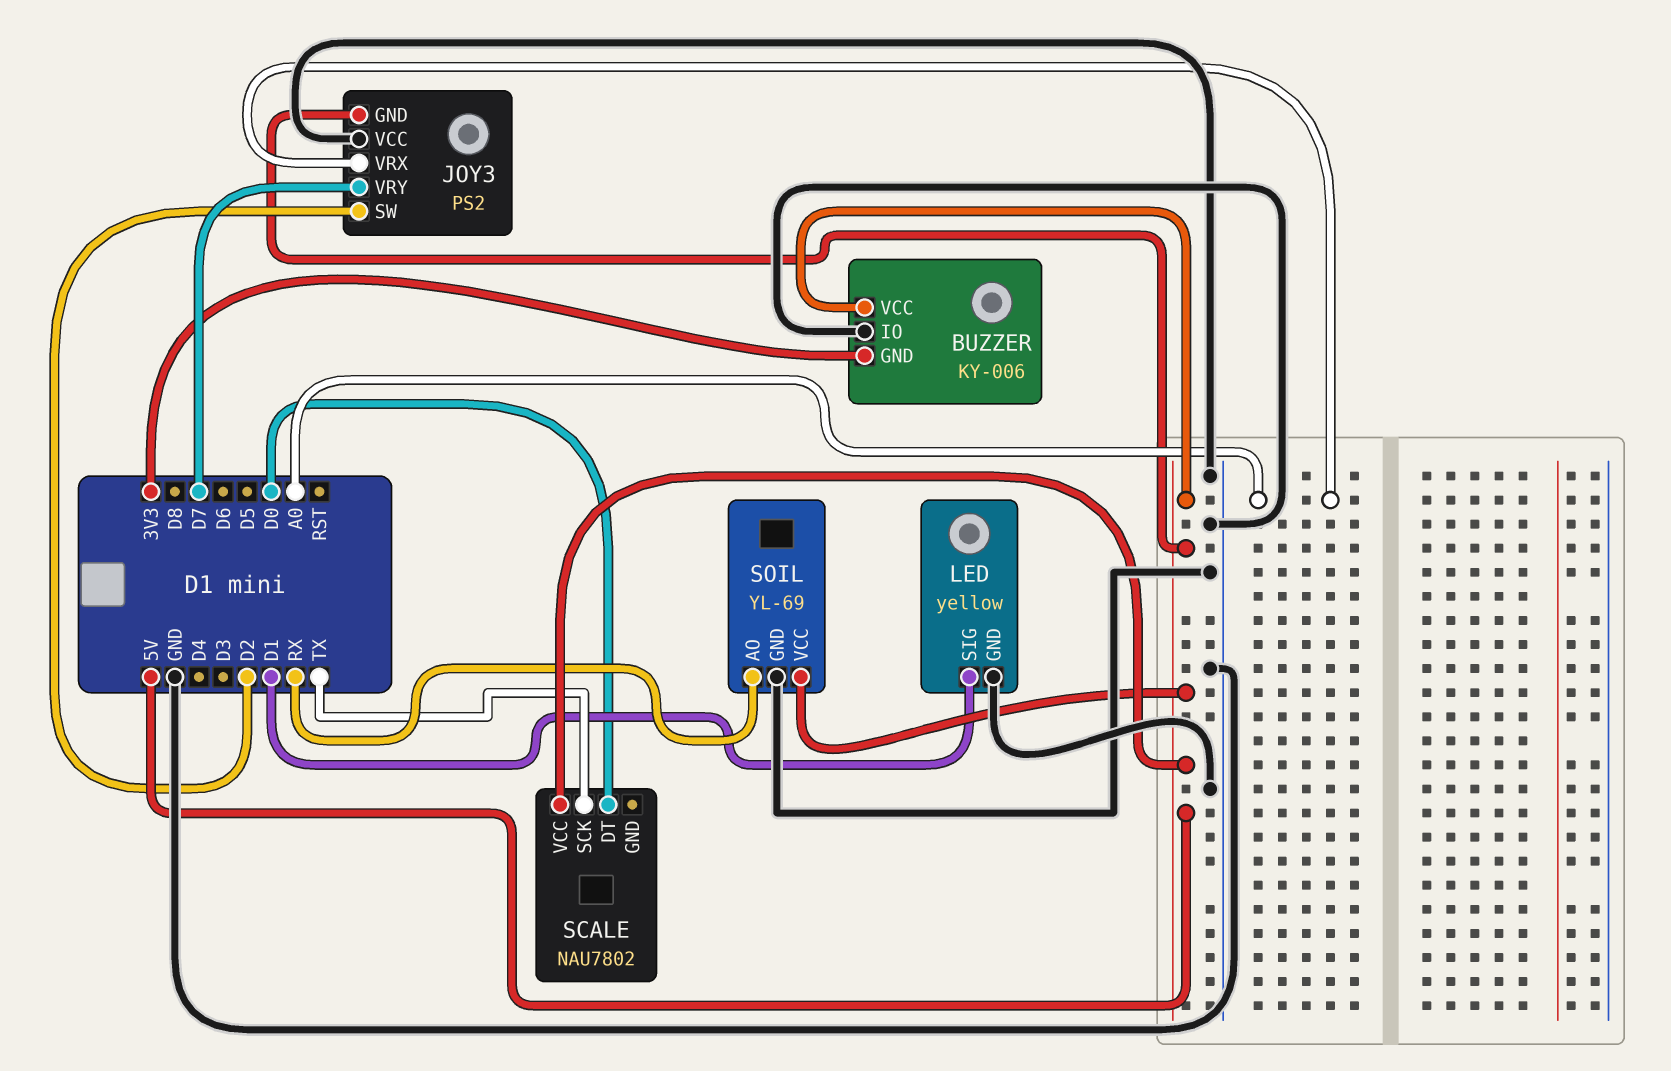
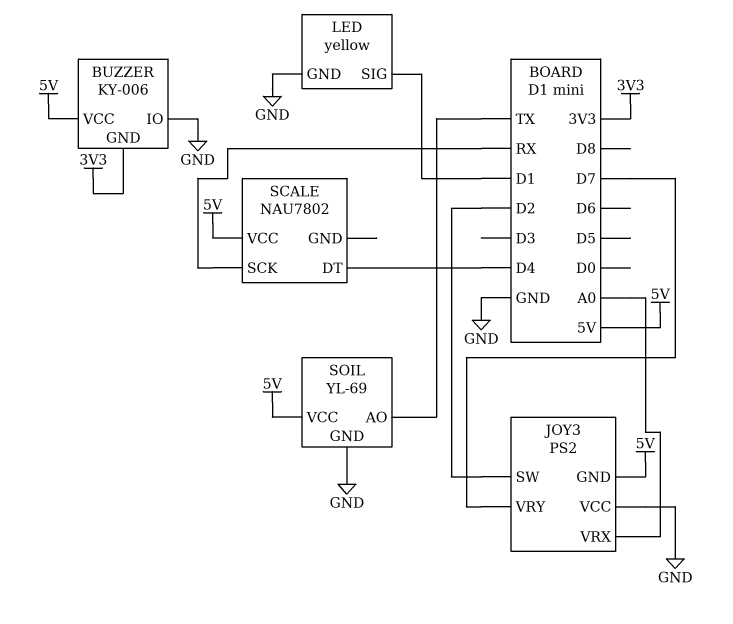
SCALE pin DT: D0 -> D4
SCALE pin SCK: TX -> RX
SOIL pin AO: RX -> TX

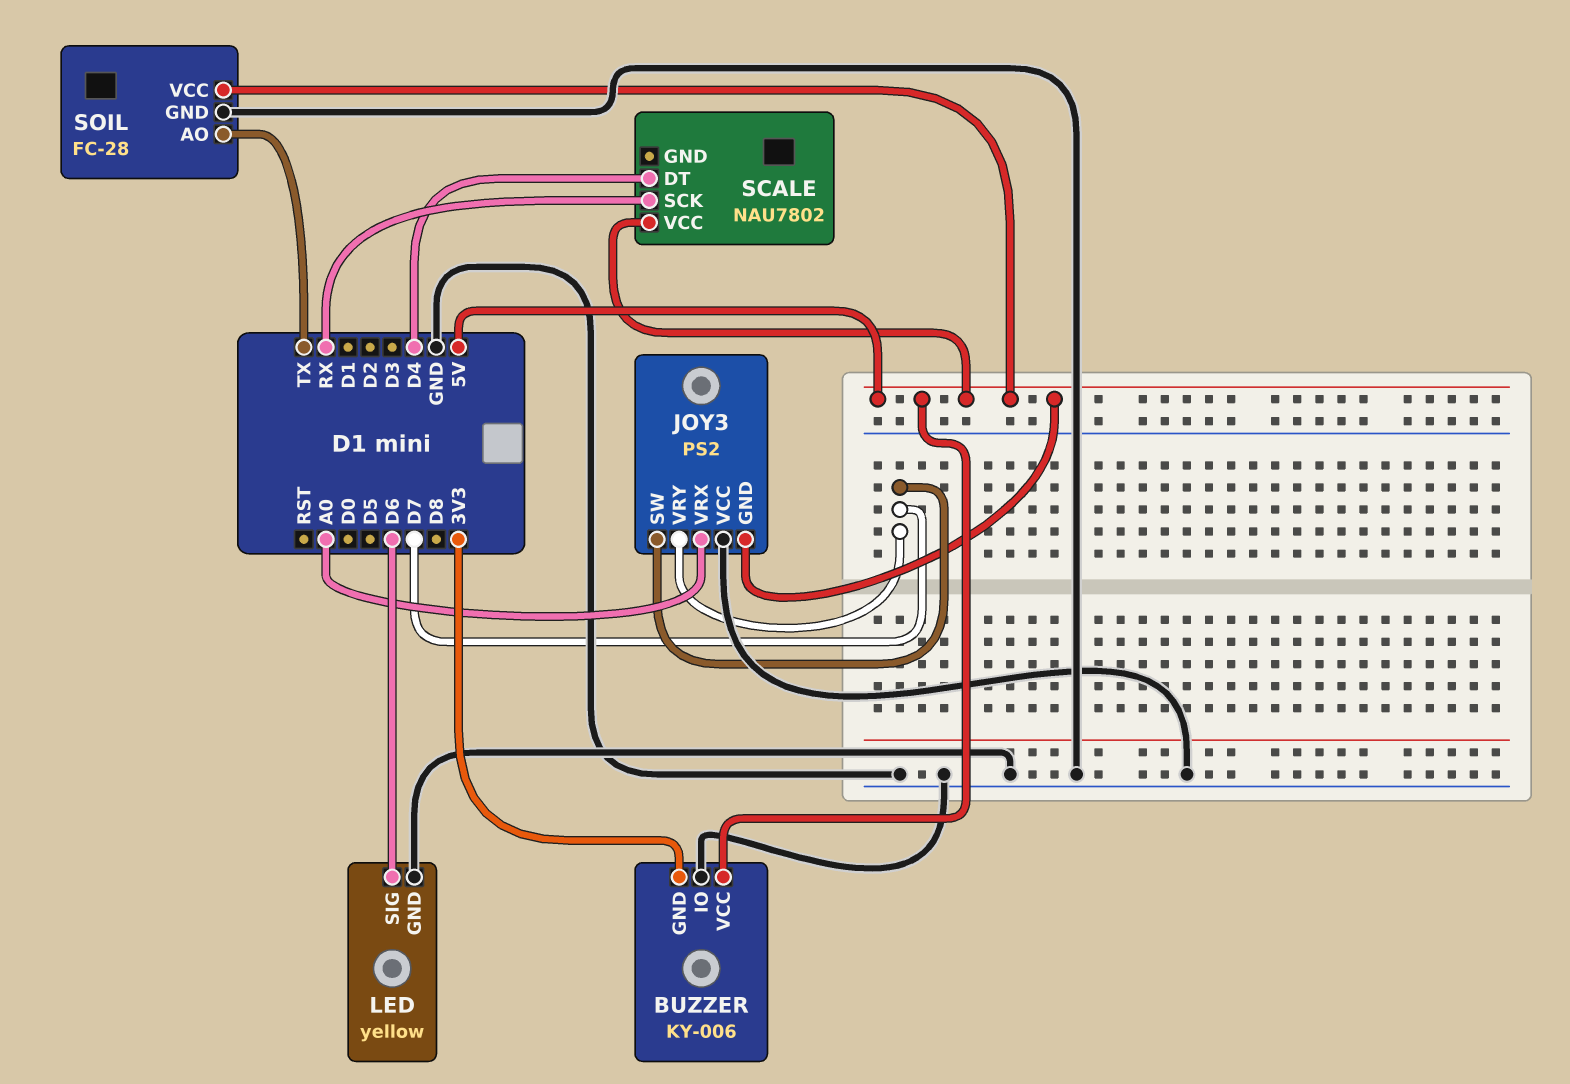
JOY3 pin SW: D2 -> D7
LED pin SIG: D1 -> D6
SOIL: YL-69 -> FC-28

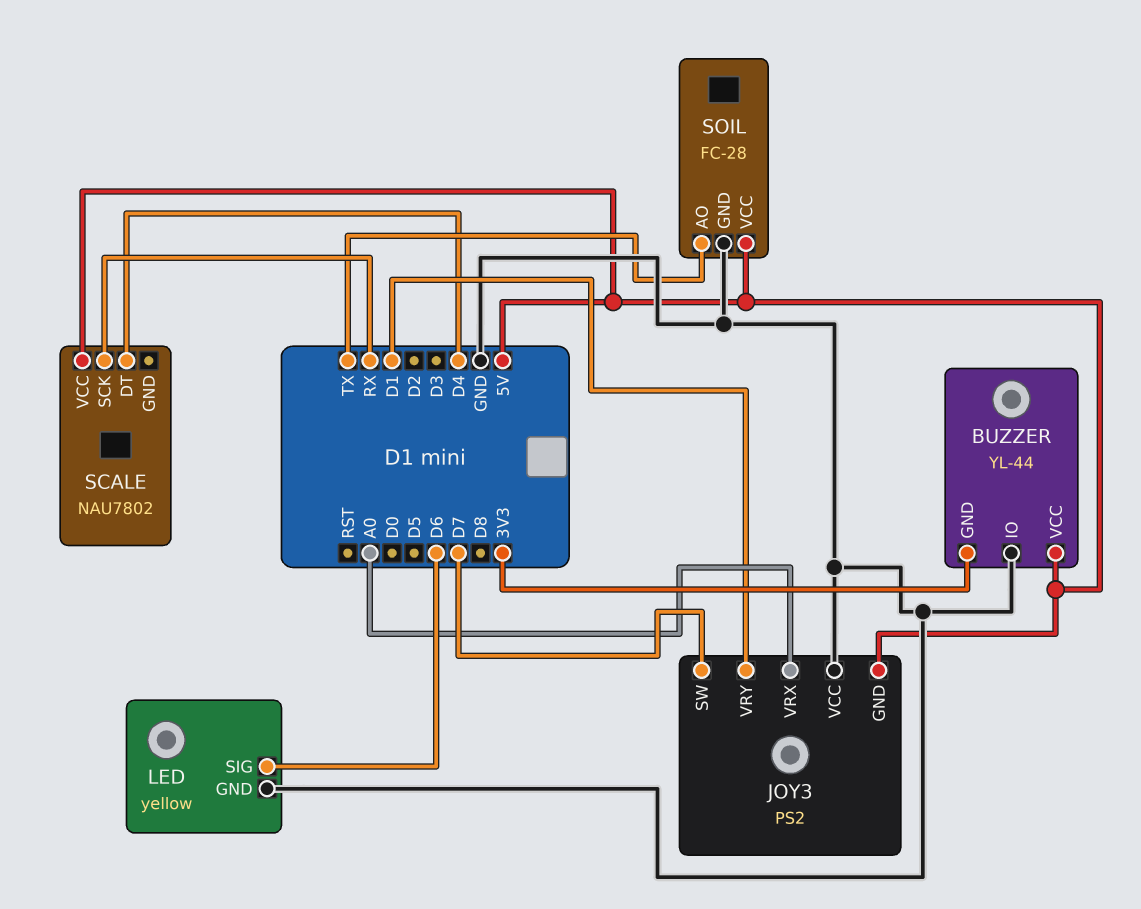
BUZZER: KY-006 -> YL-44
JOY3 pin VRY: D7 -> D1

